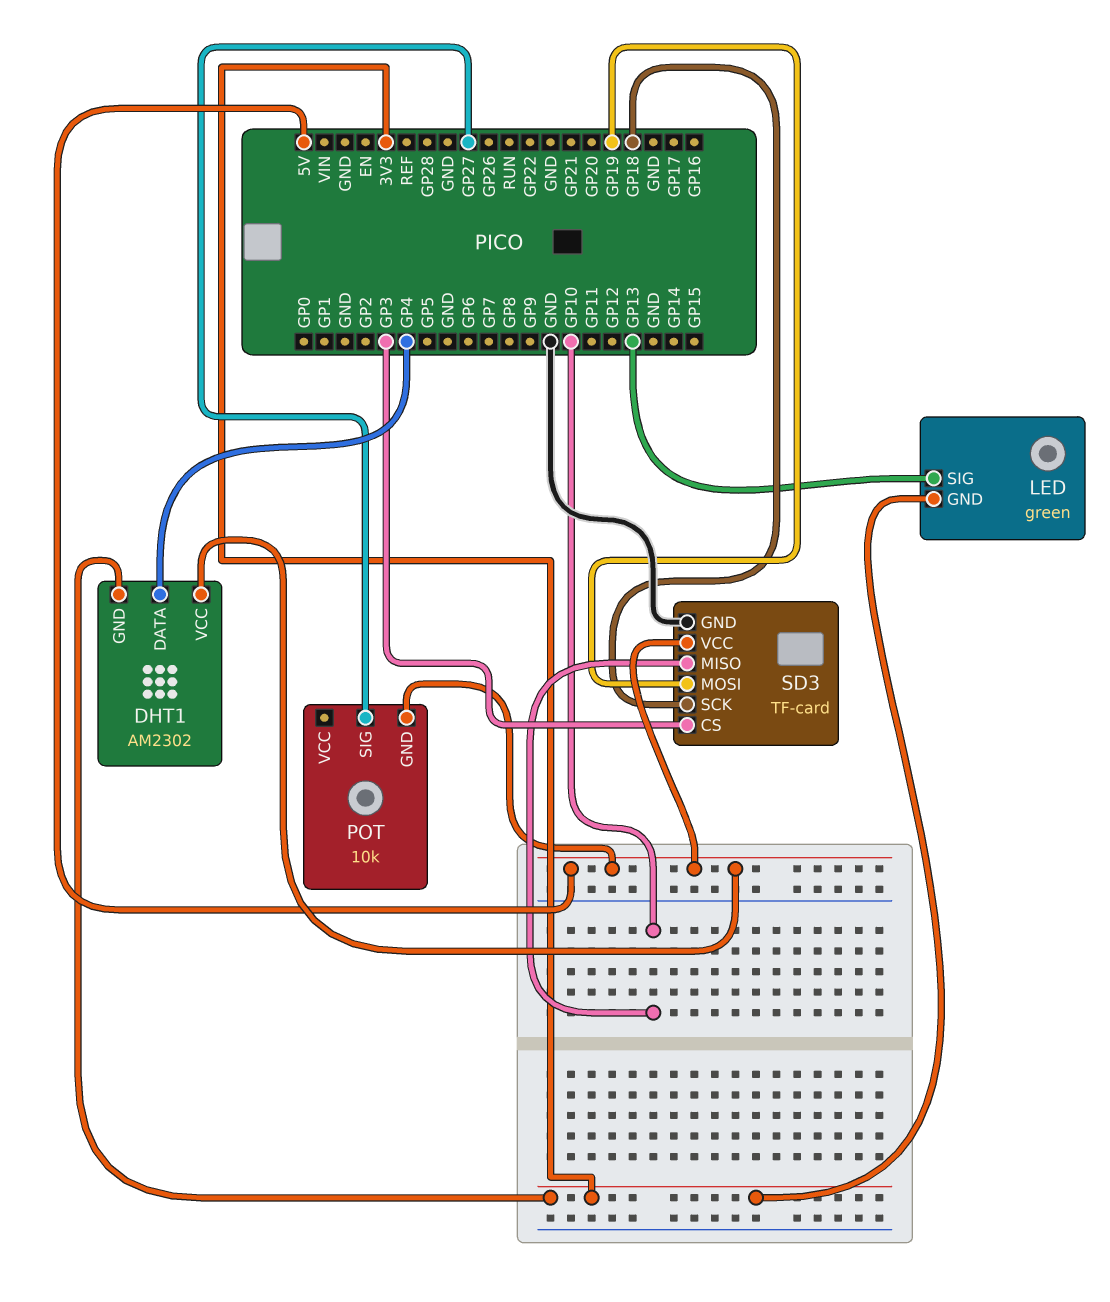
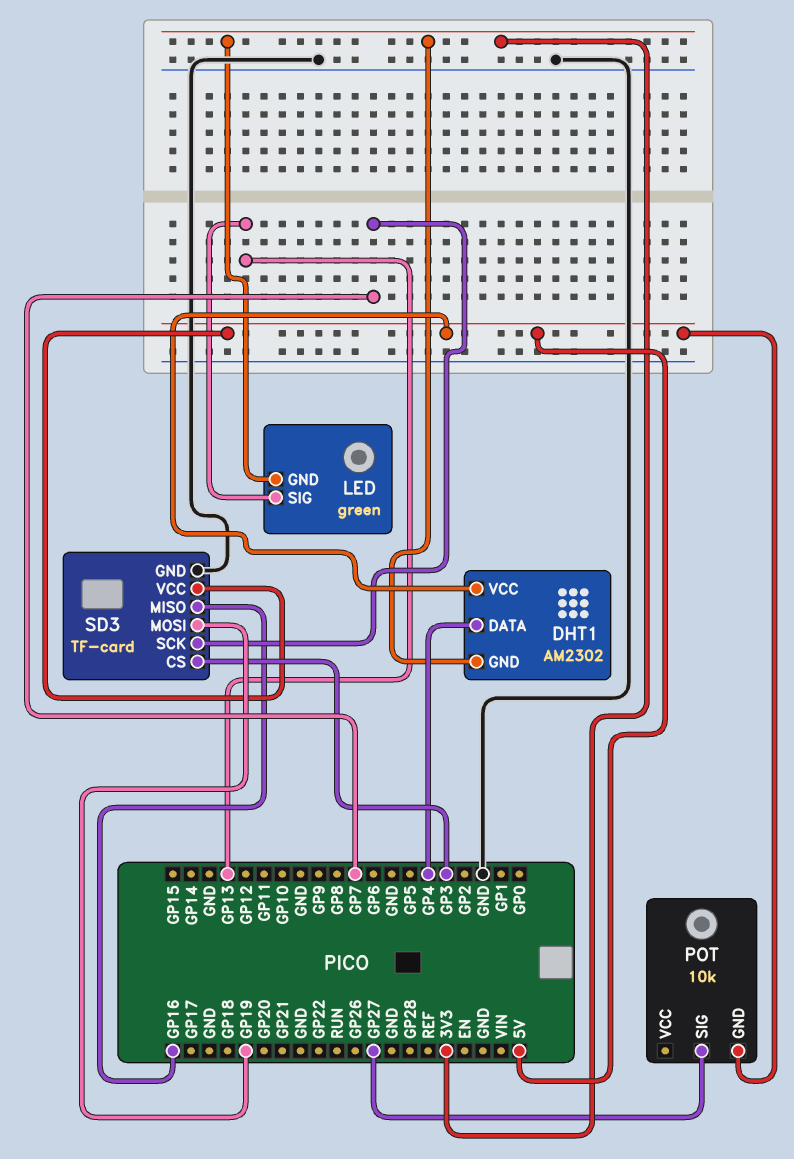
SD3 pin MISO: GP10 -> GP16
SD3 pin SCK: GP18 -> GP7

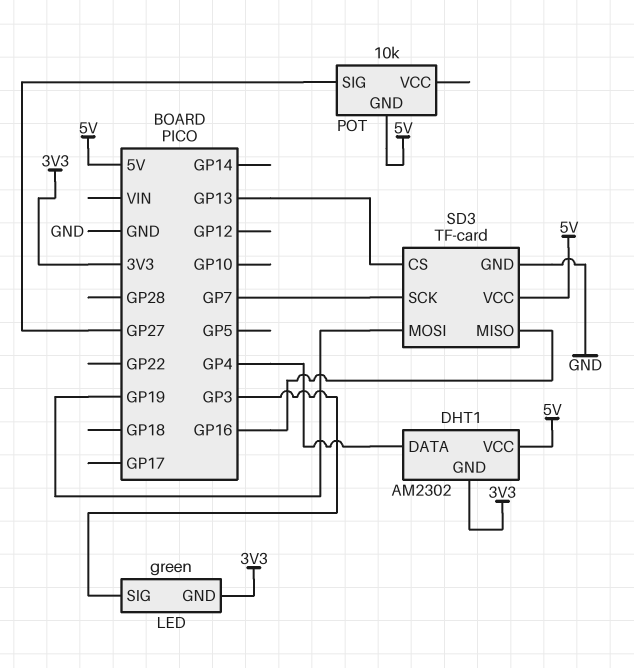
LED pin SIG: GP13 -> GP3
SD3 pin CS: GP3 -> GP13

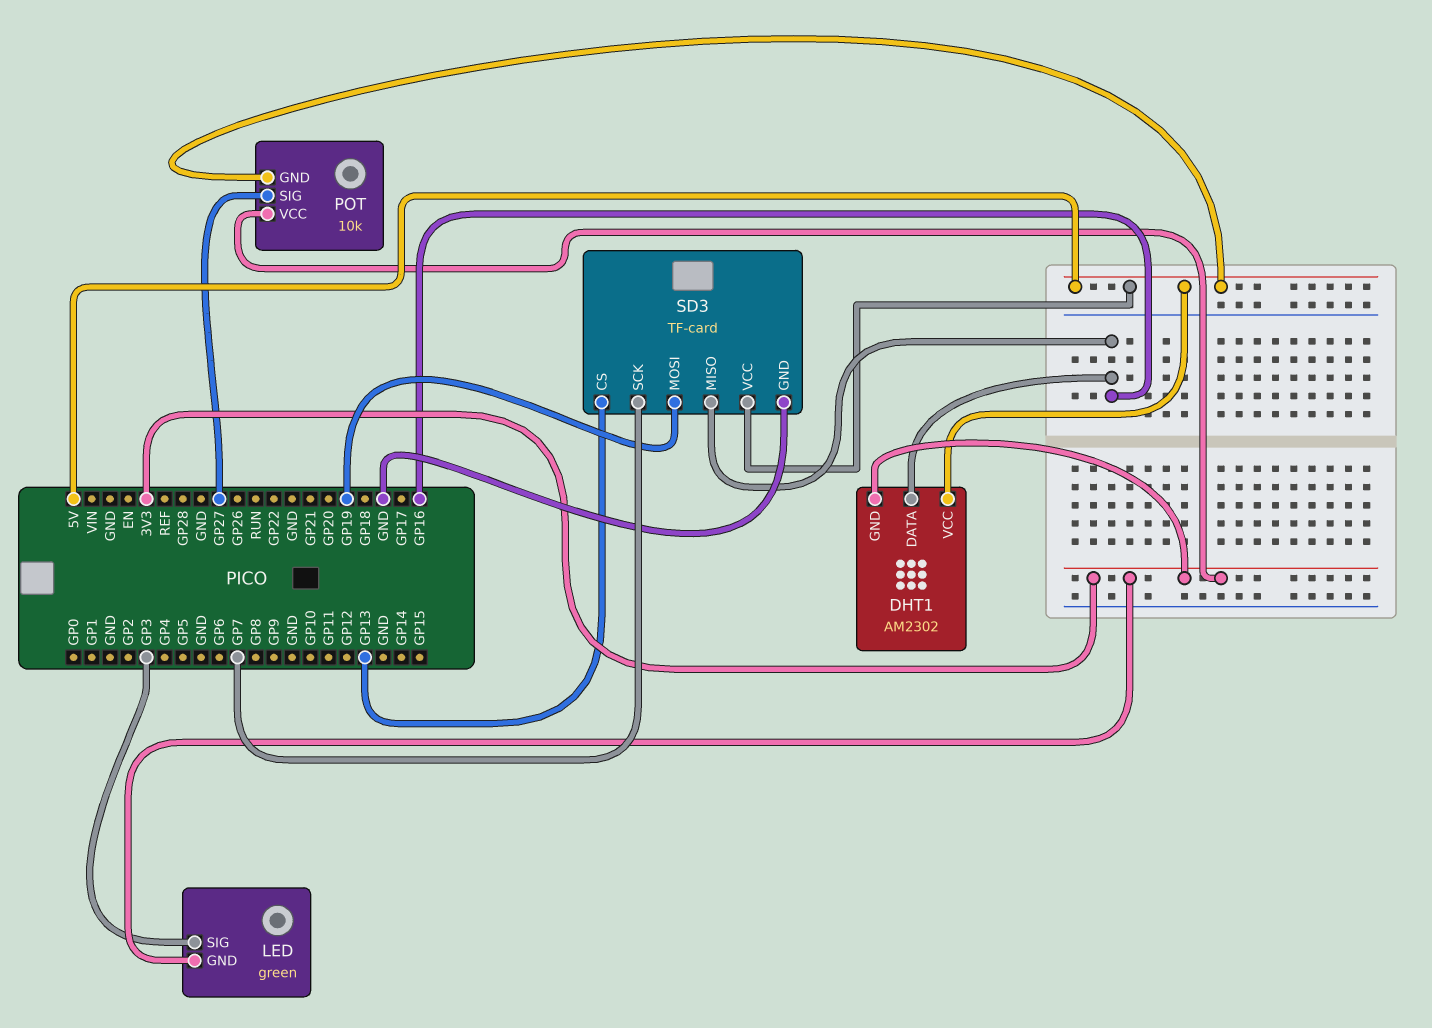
DHT1 pin DATA: GP4 -> GP16
POT pin VCC: none -> 3V3

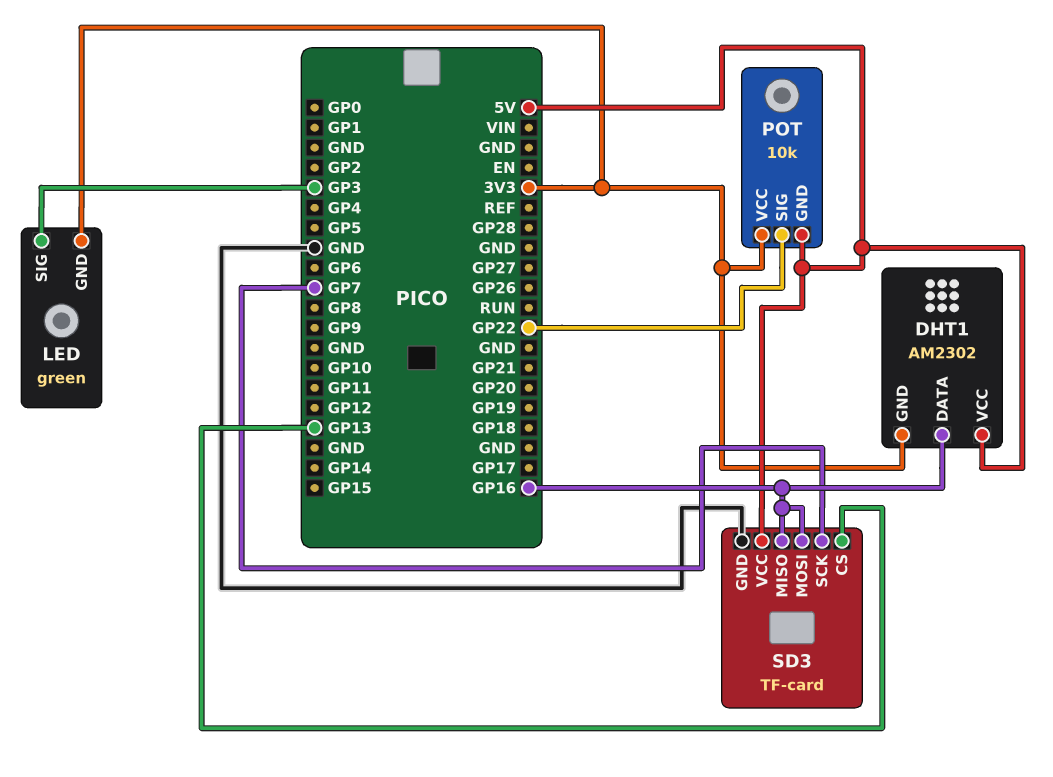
POT pin SIG: GP27 -> GP22
SD3 pin MOSI: GP19 -> GP16

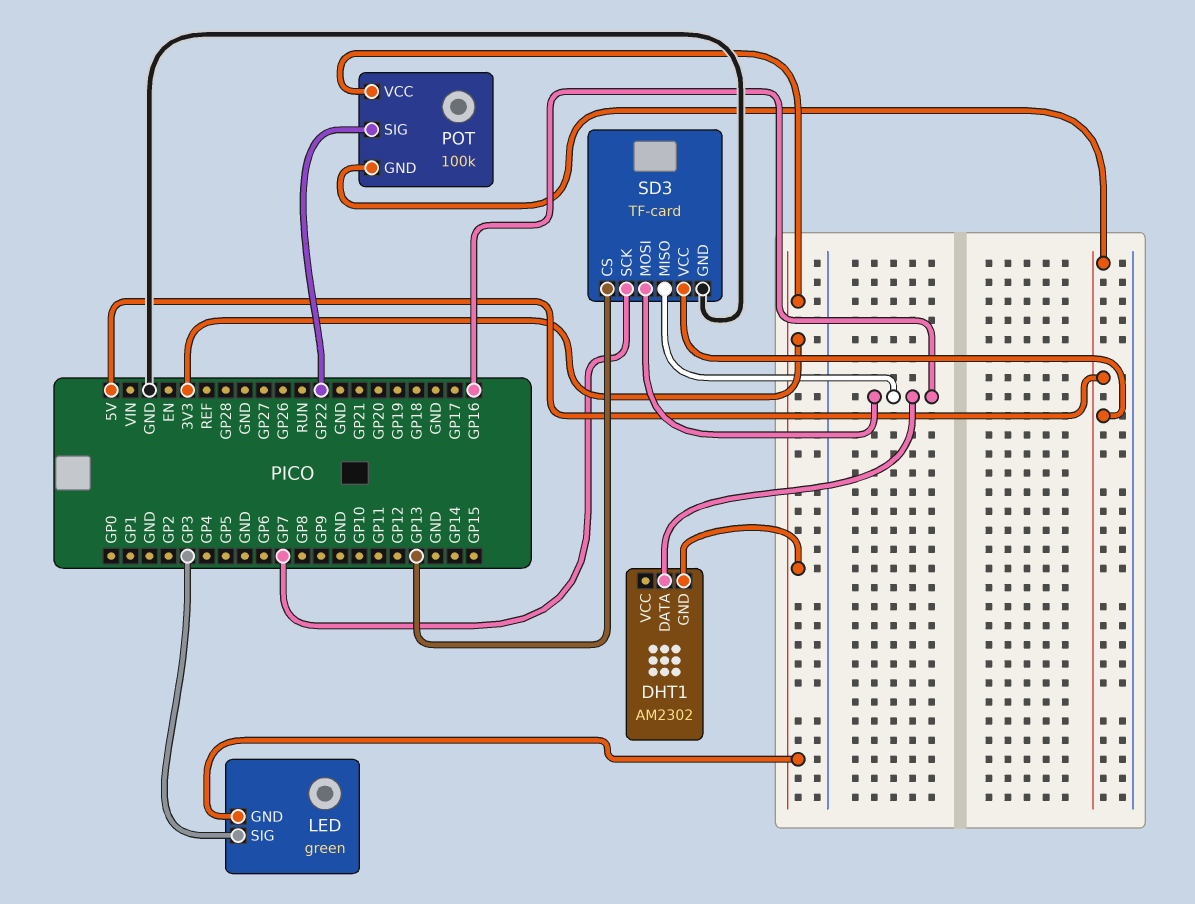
DHT1 pin VCC: 5V -> none
POT: 10k -> 100k

